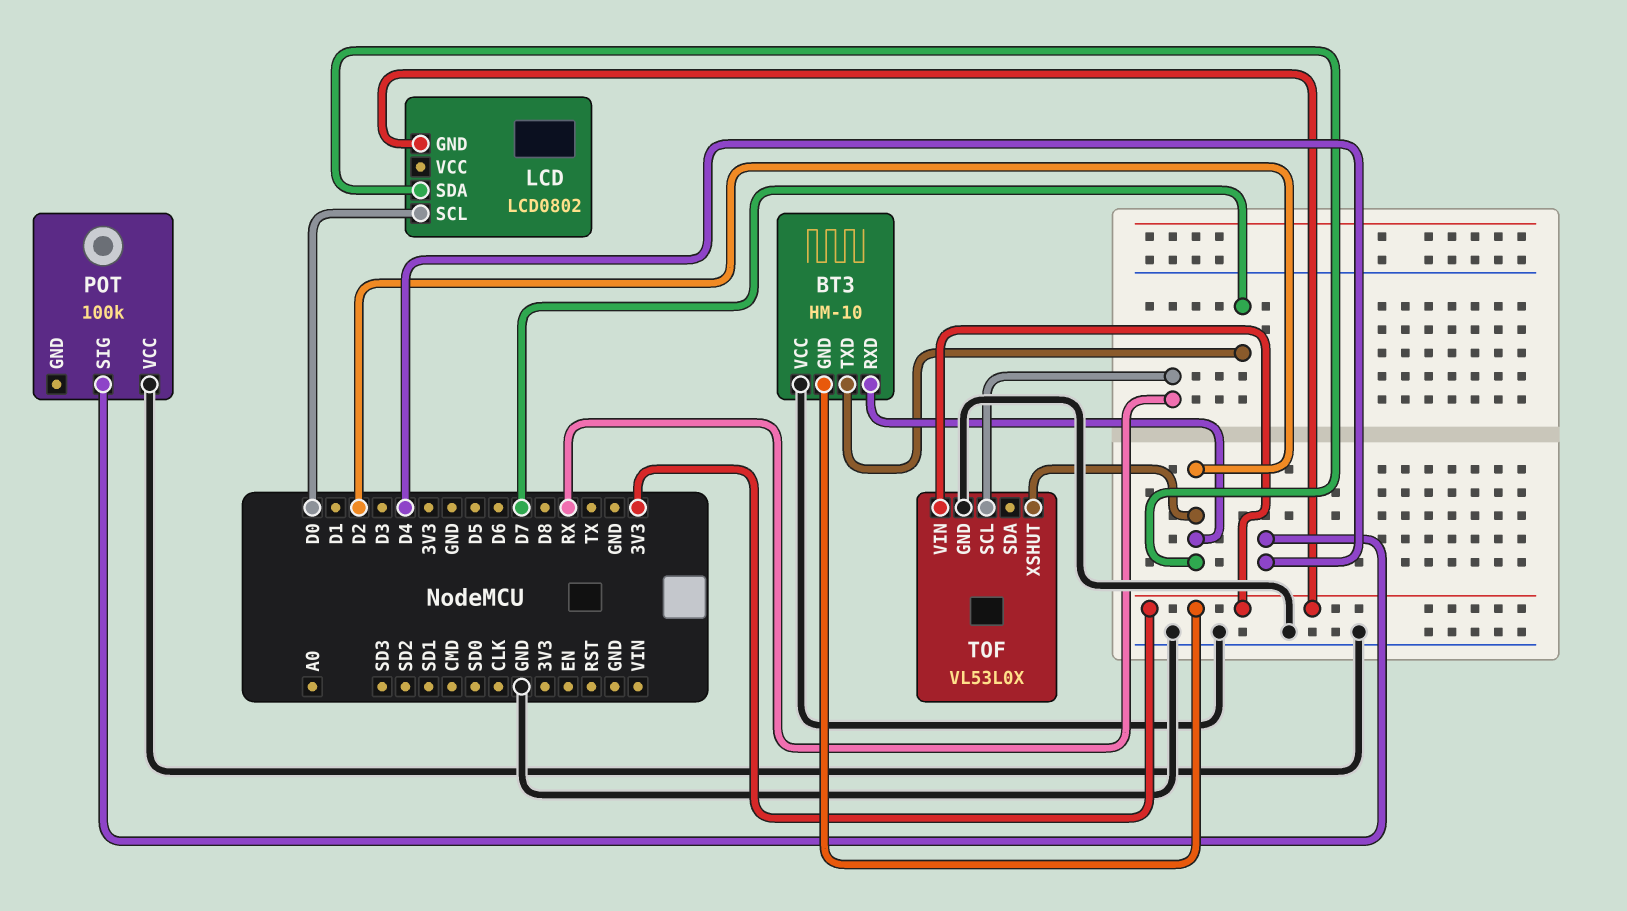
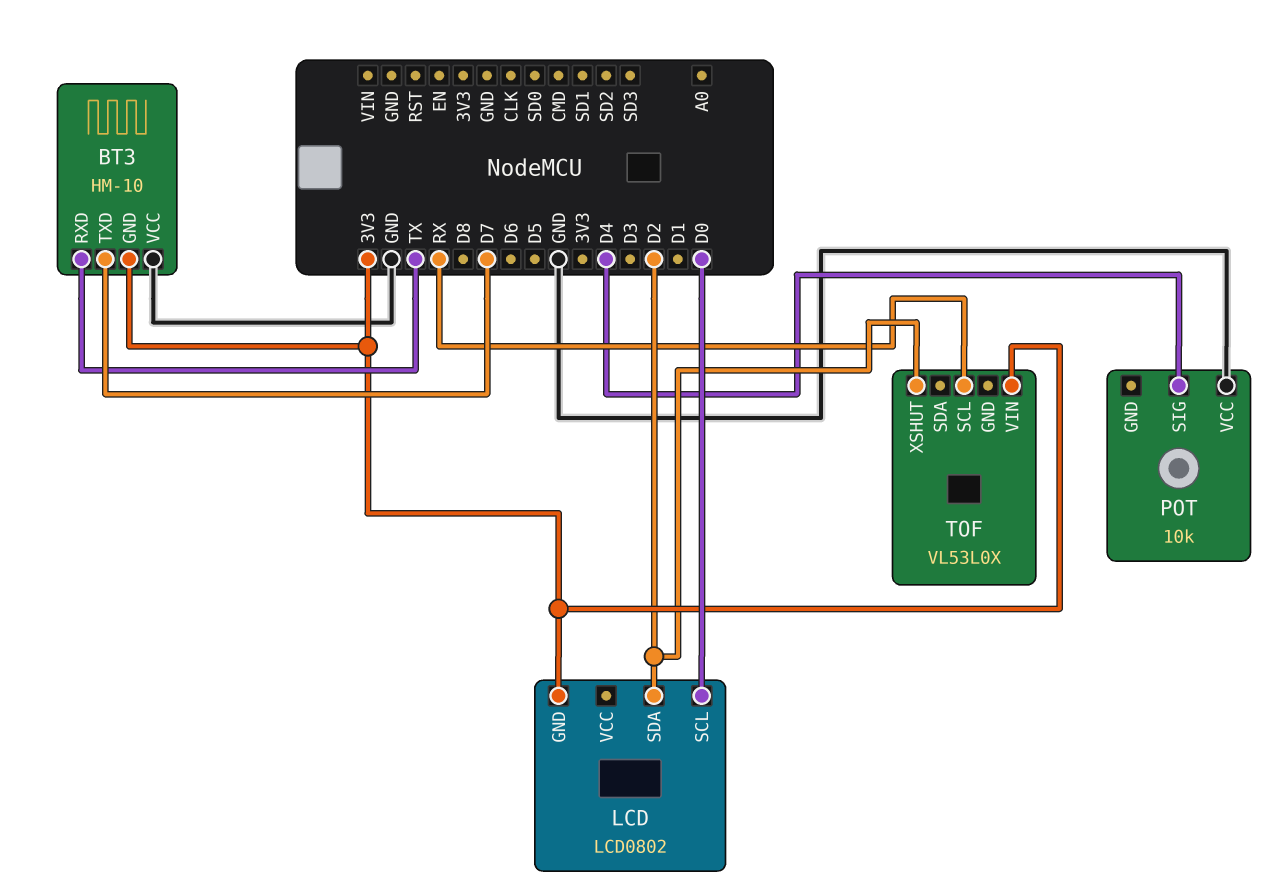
BT3 pin RXD: D2 -> TX
POT: 100k -> 10k
TOF pin GND: GND -> none

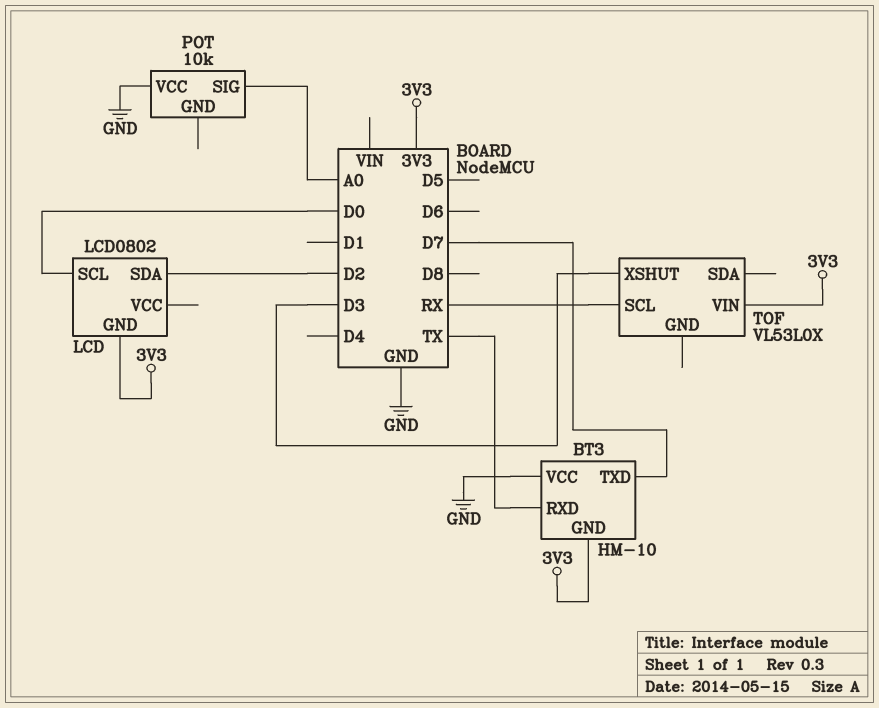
POT pin SIG: D4 -> A0
TOF pin XSHUT: D2 -> D3

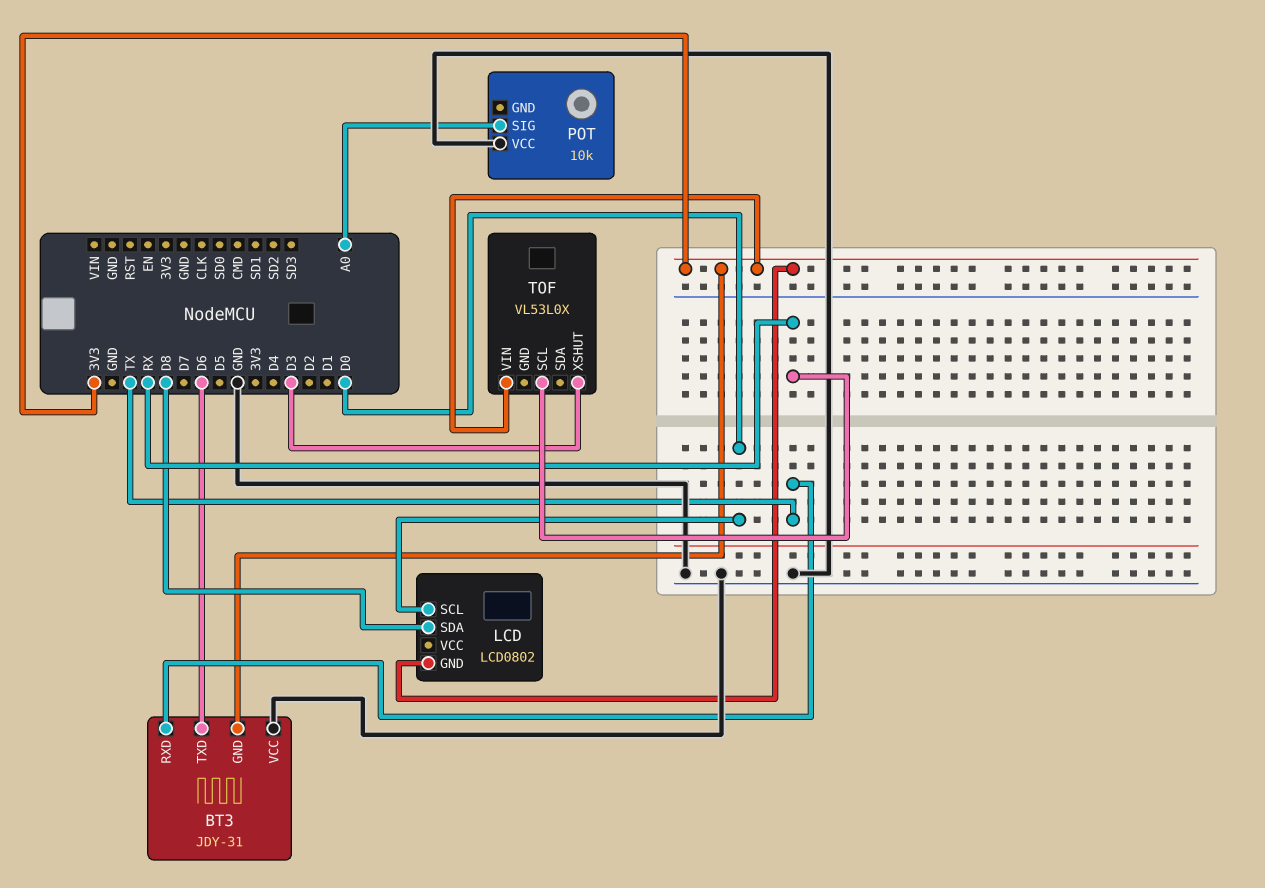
BT3: HM-10 -> JDY-31
BT3 pin TXD: D7 -> D6
LCD pin SDA: D2 -> D8

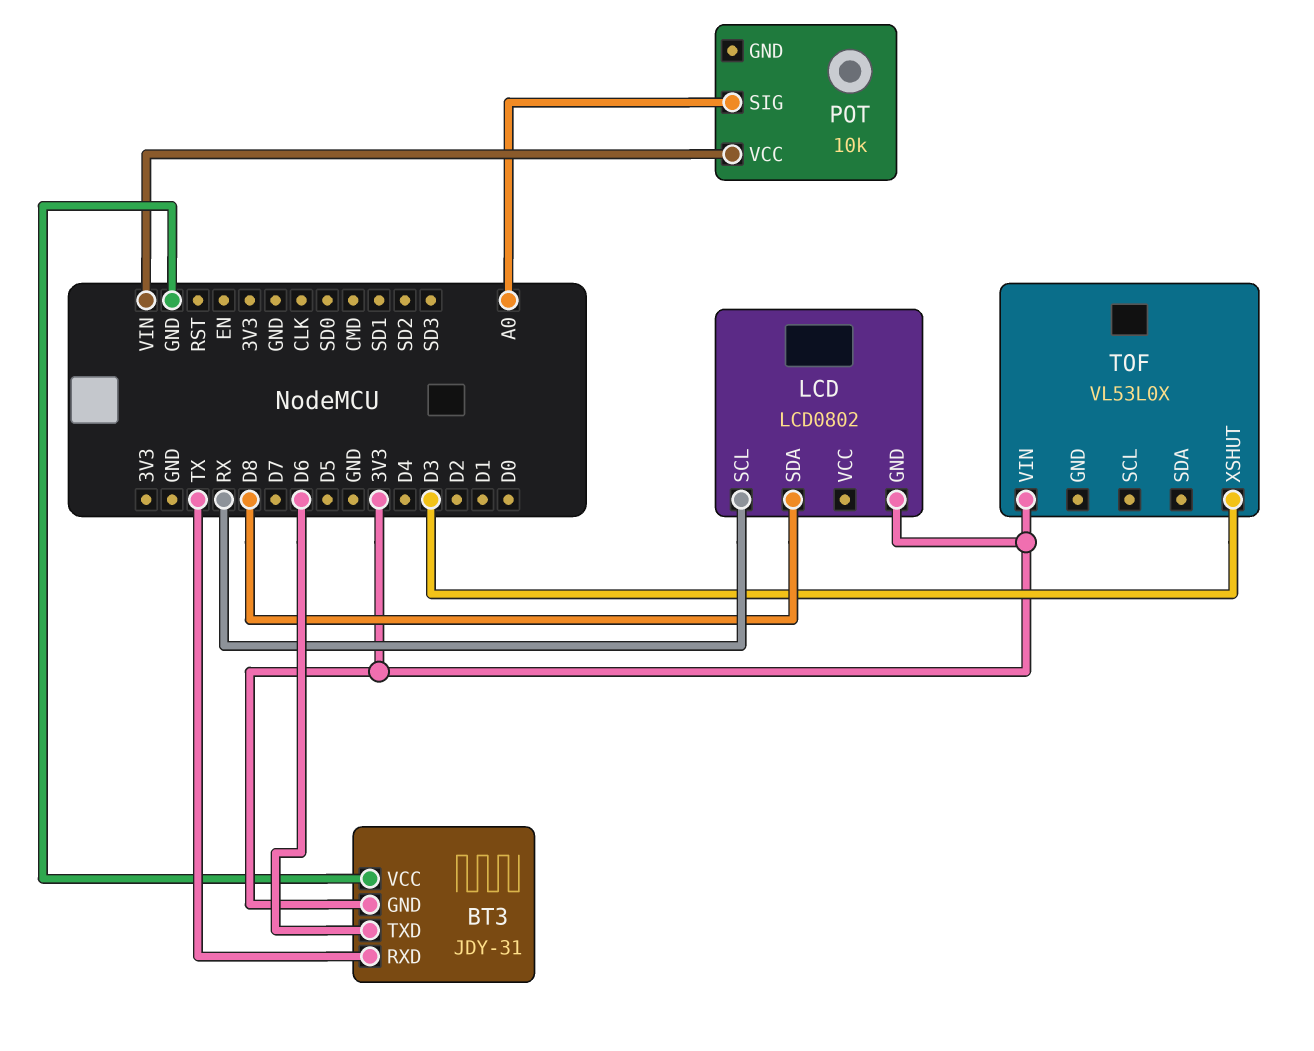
LCD pin SCL: D0 -> RX
POT pin VCC: GND -> VIN
TOF pin SCL: RX -> none

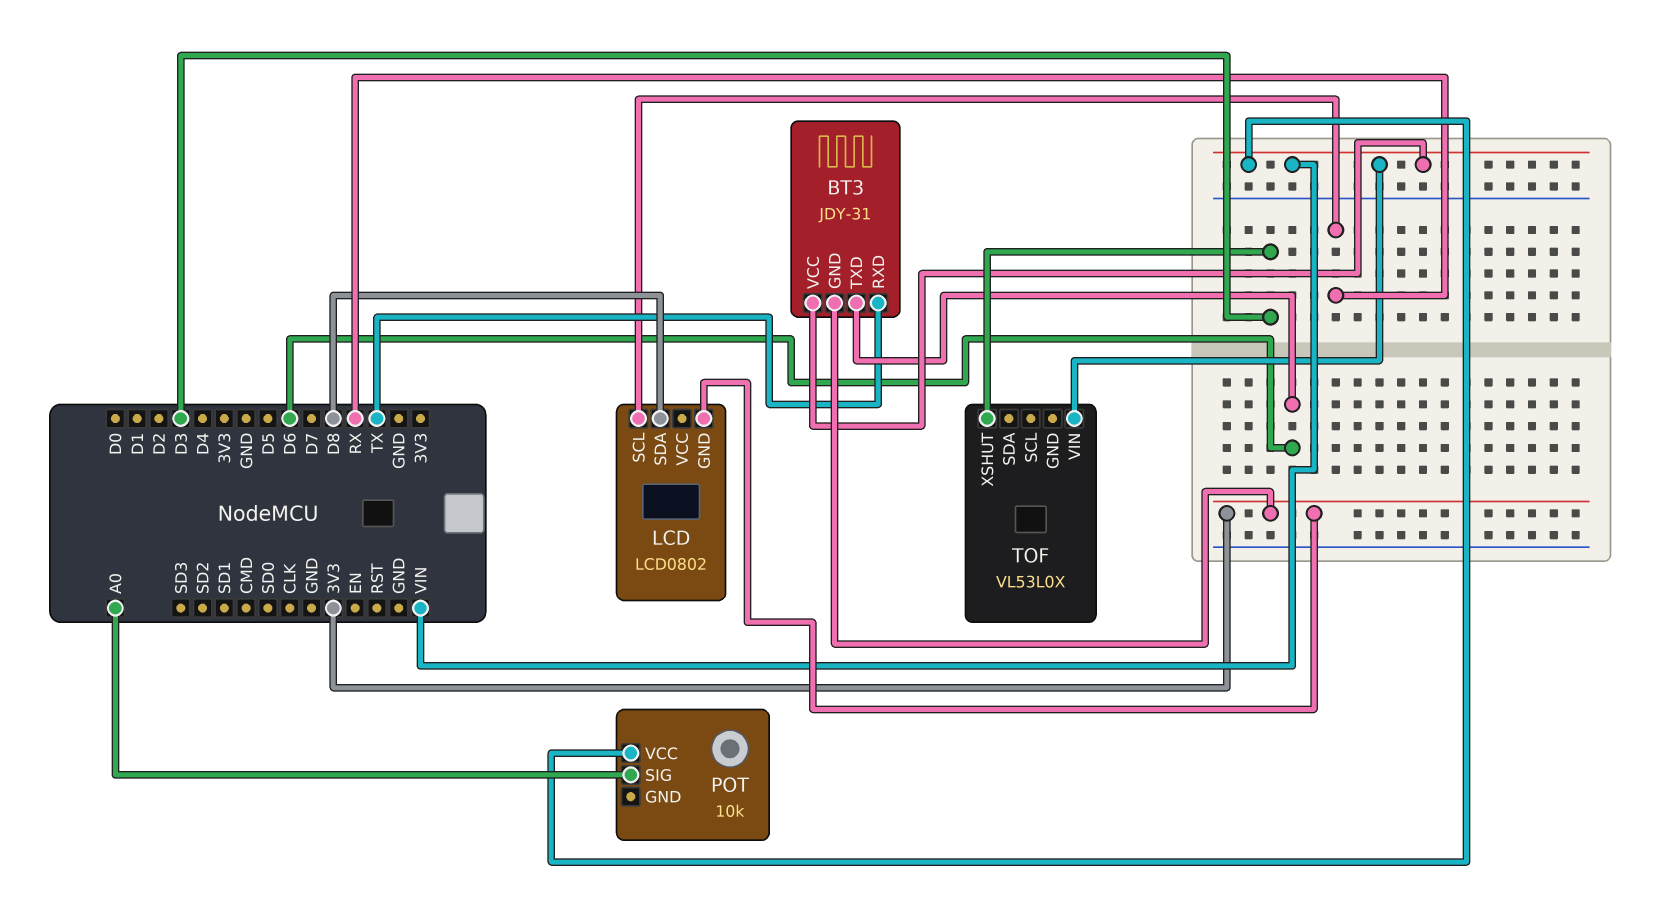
BT3 pin VCC: GND -> VIN
TOF pin VIN: 3V3 -> VIN

